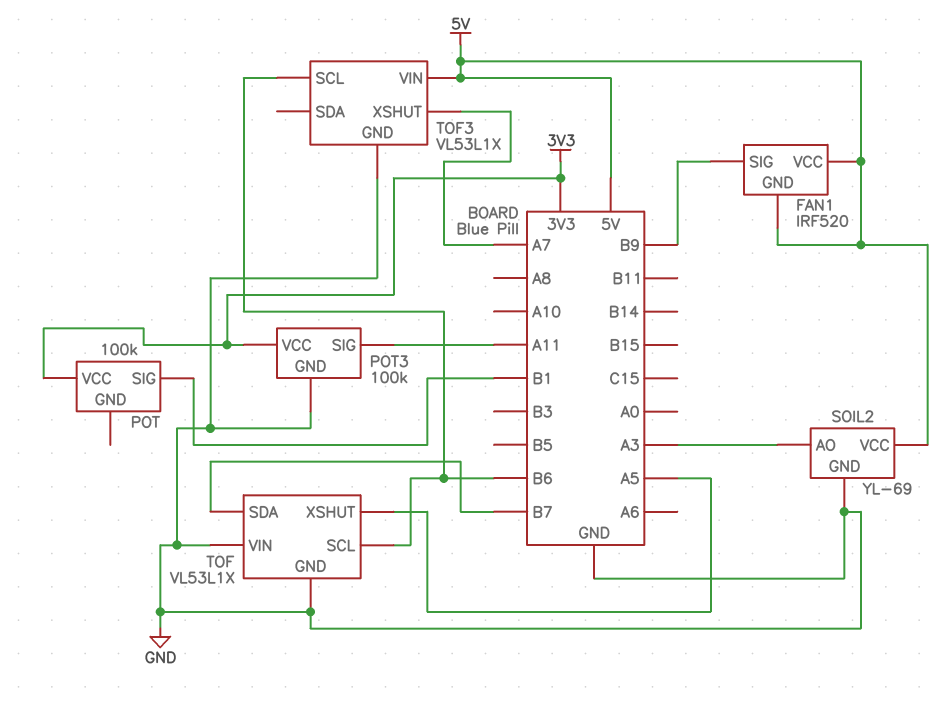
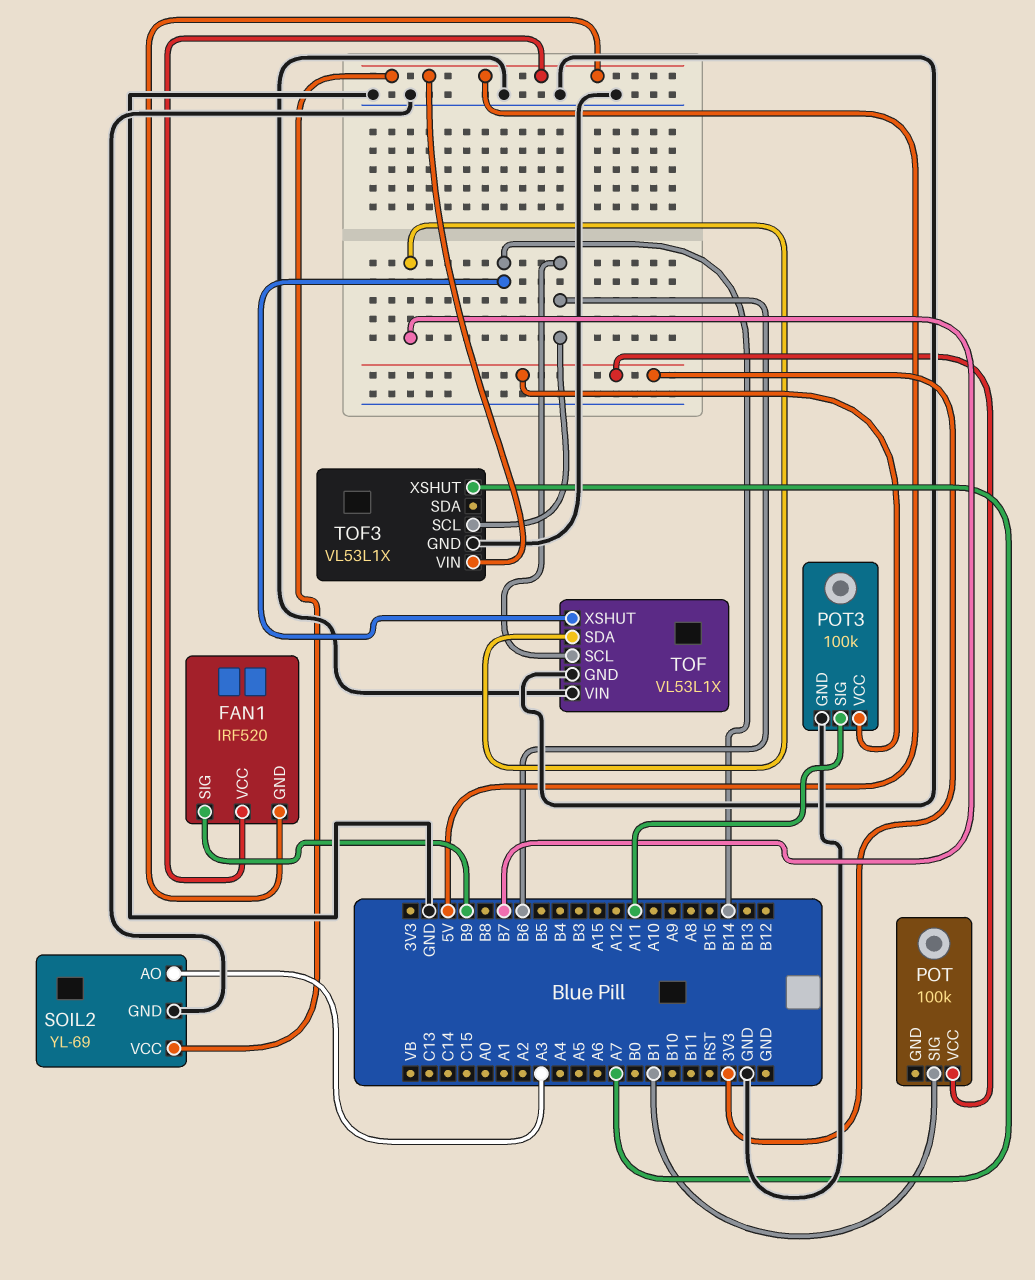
TOF pin XSHUT: A5 -> B14

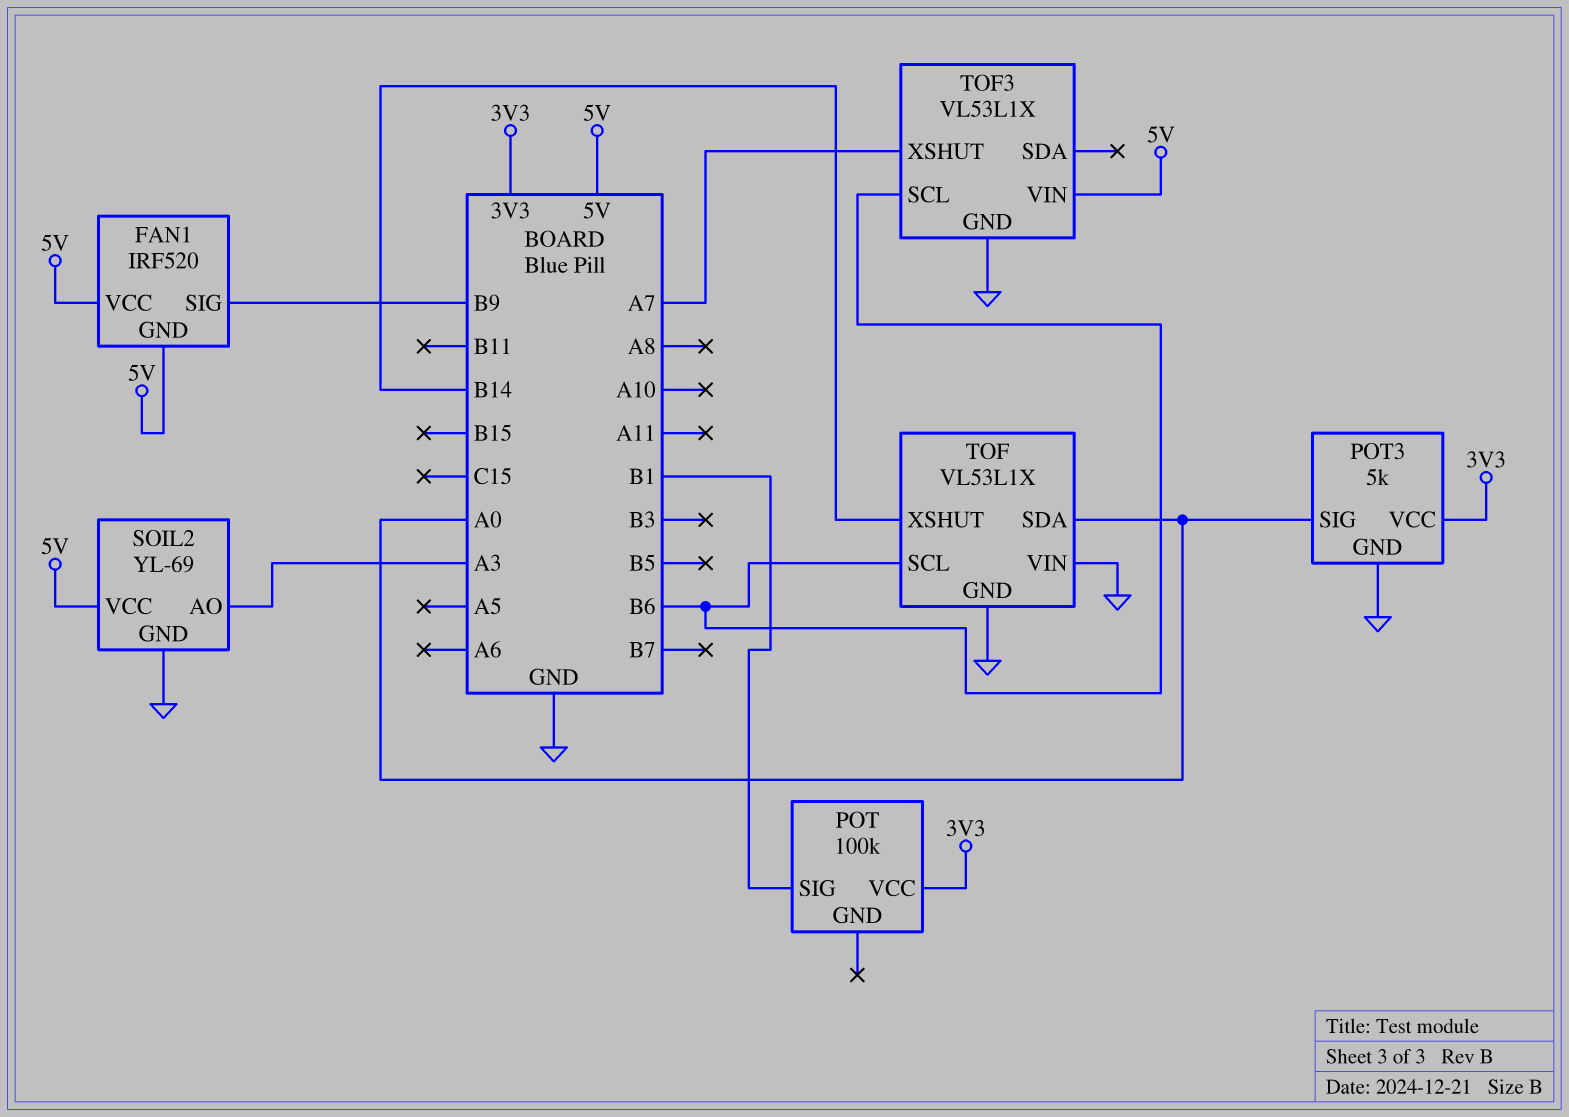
POT3: 100k -> 5k
POT3 pin SIG: A11 -> A0
TOF pin SDA: B7 -> A0

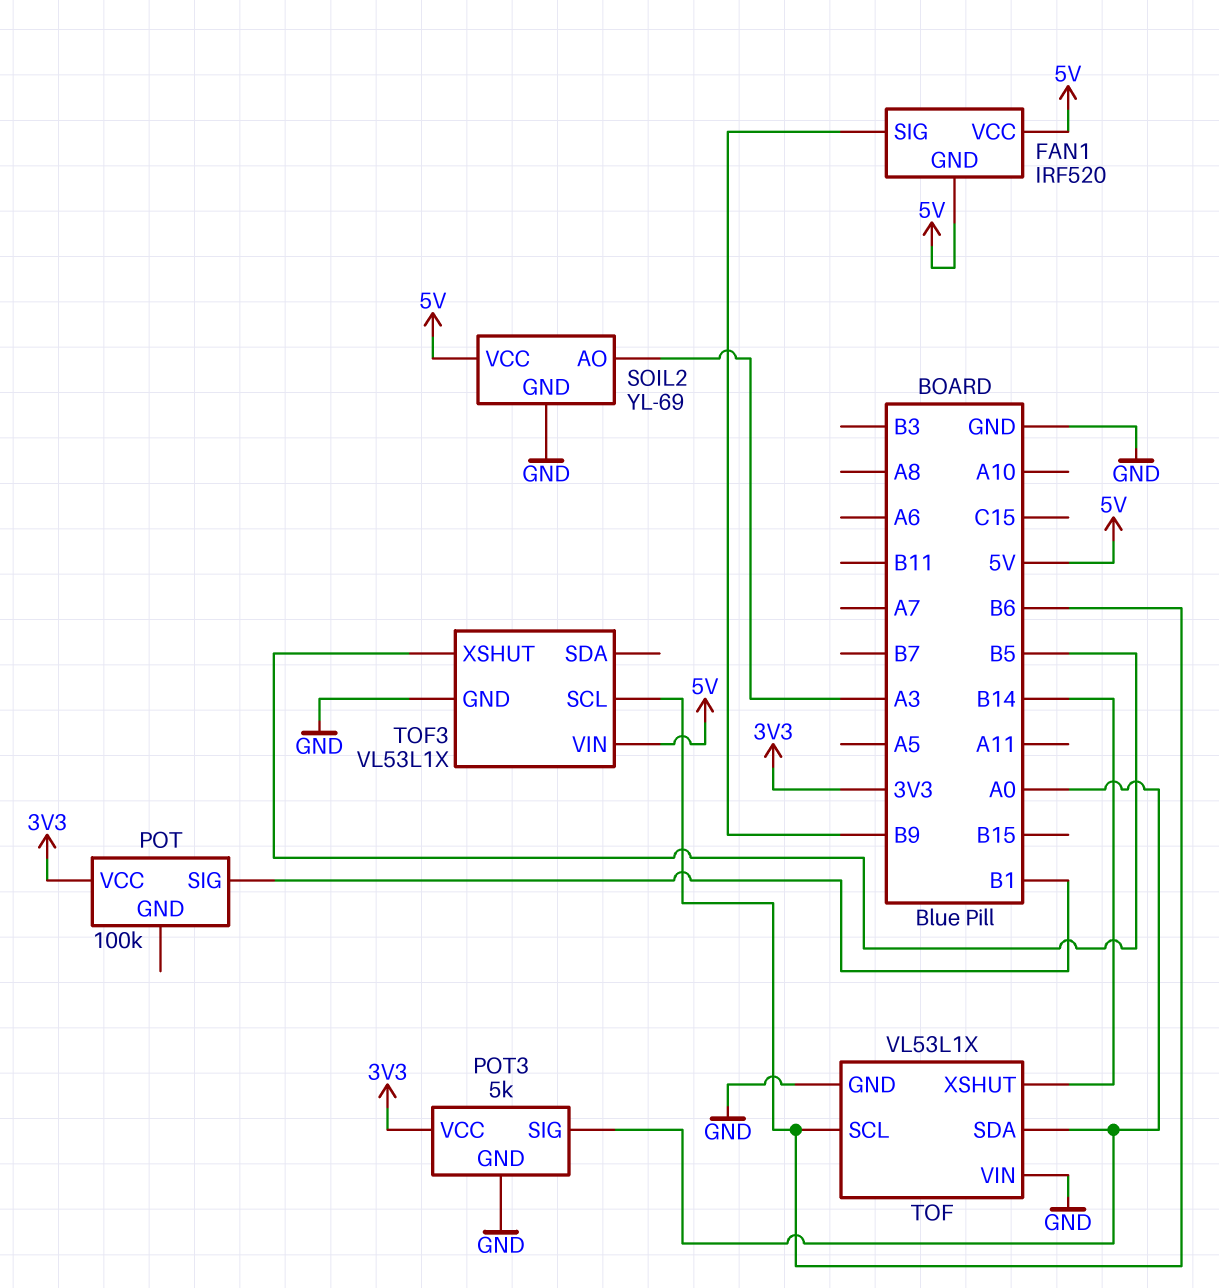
TOF3 pin XSHUT: A7 -> B5

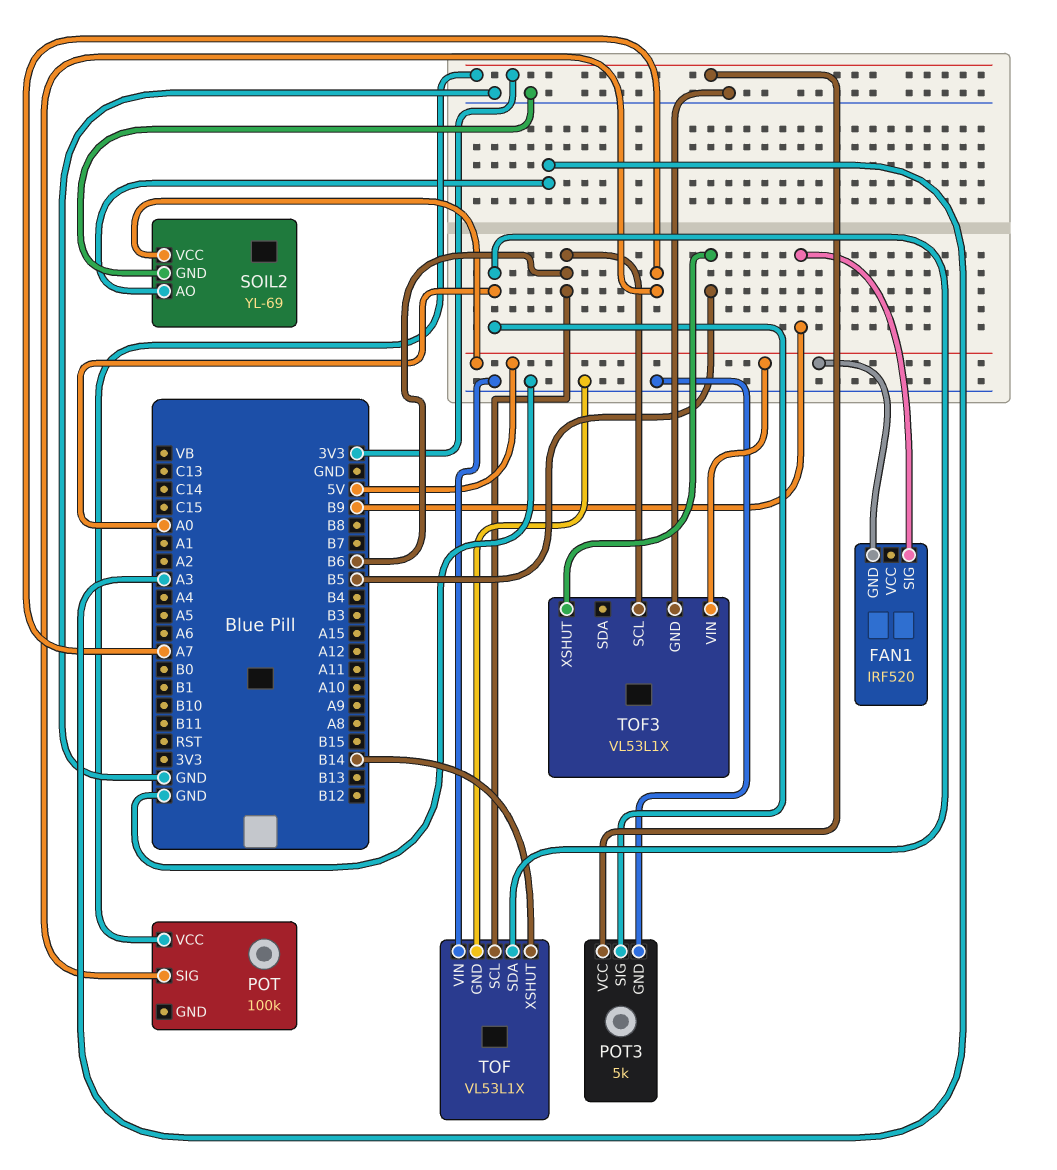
FAN1 pin VCC: 5V -> none
POT pin SIG: B1 -> A7

